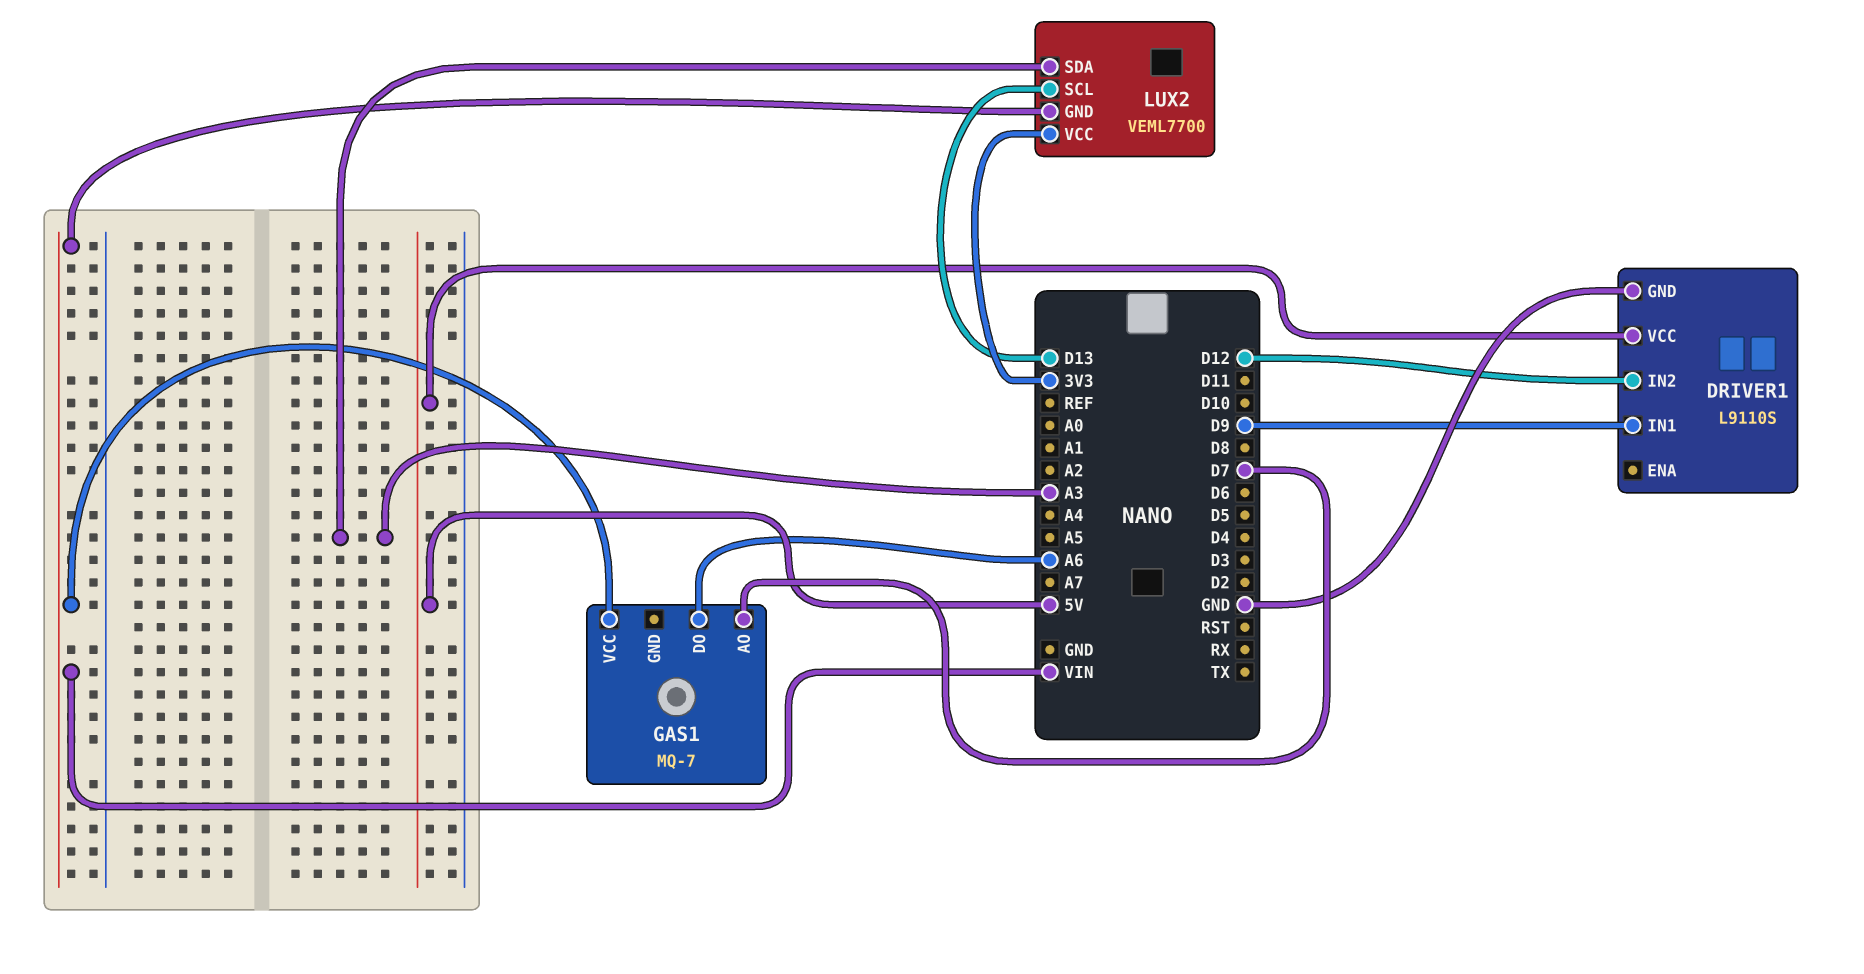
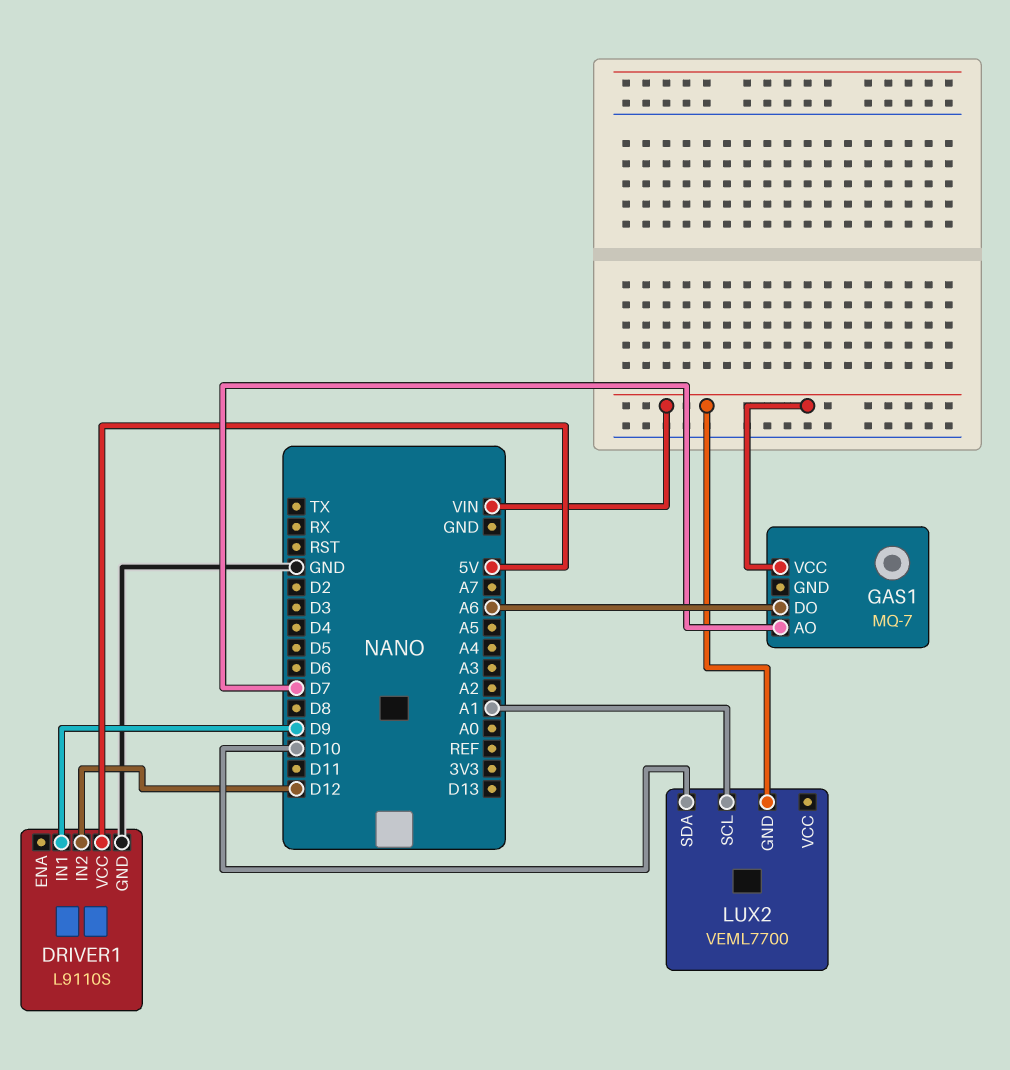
LUX2 pin SCL: D13 -> A1
LUX2 pin SDA: A3 -> D10
LUX2 pin VCC: 3V3 -> none

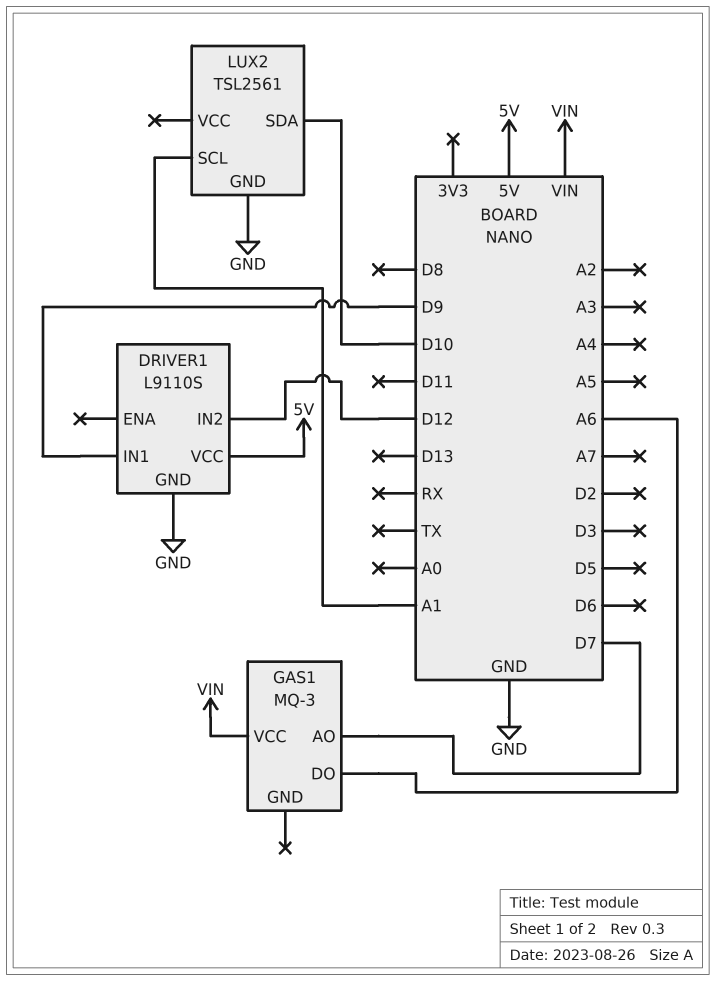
GAS1: MQ-7 -> MQ-3
LUX2: VEML7700 -> TSL2561
LUX2 pin GND: VIN -> GND

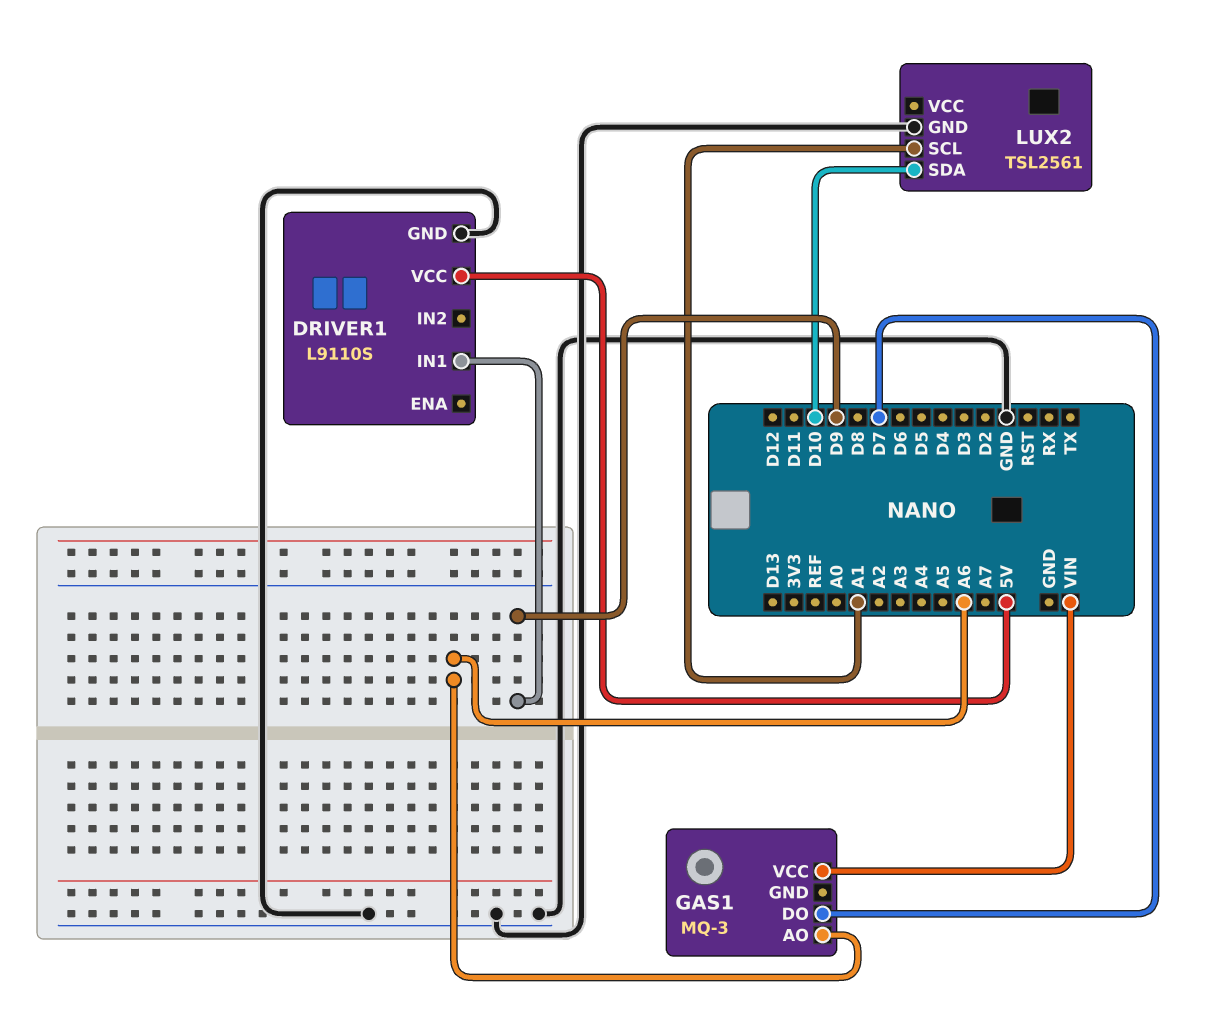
DRIVER1 pin IN2: D12 -> none
GAS1 pin AO: D7 -> A6
GAS1 pin DO: A6 -> D7

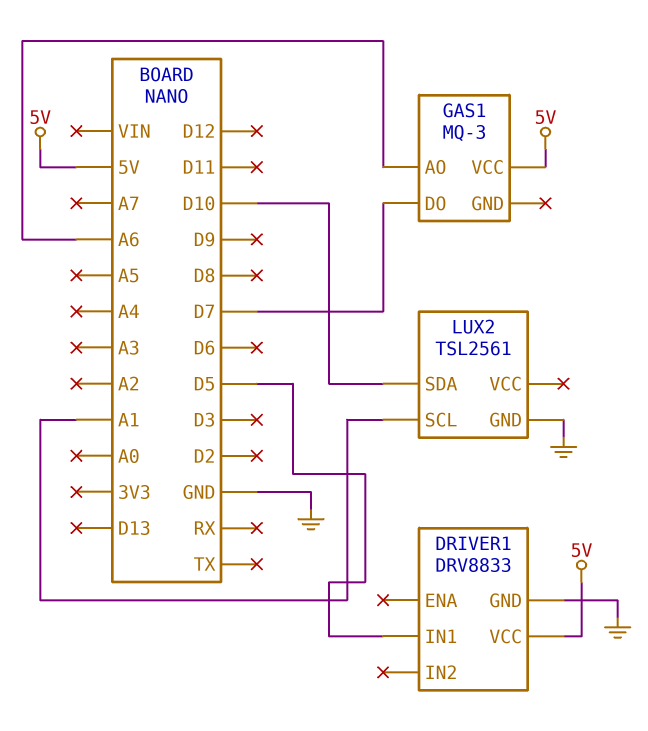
DRIVER1: L9110S -> DRV8833
DRIVER1 pin IN1: D9 -> D5
GAS1 pin VCC: VIN -> 5V

